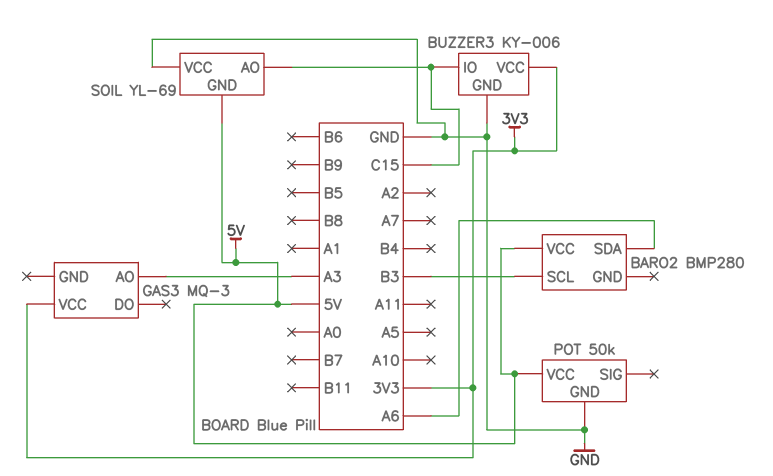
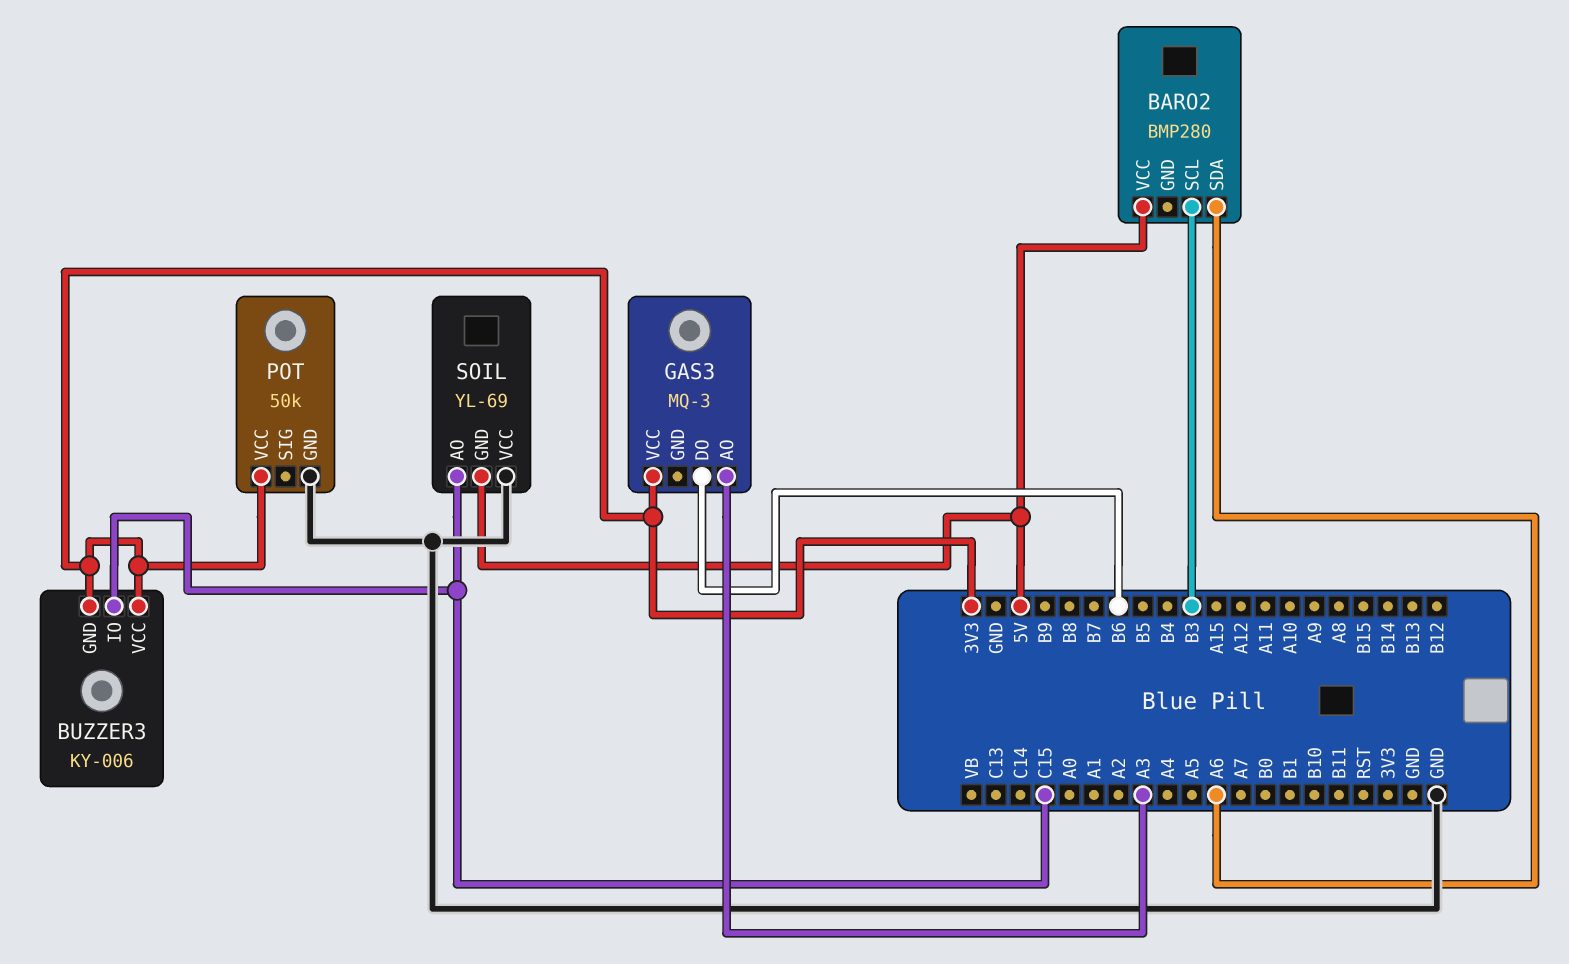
BUZZER3 pin GND: GND -> 3V3
GAS3 pin DO: none -> B6
POT pin VCC: 5V -> 3V3

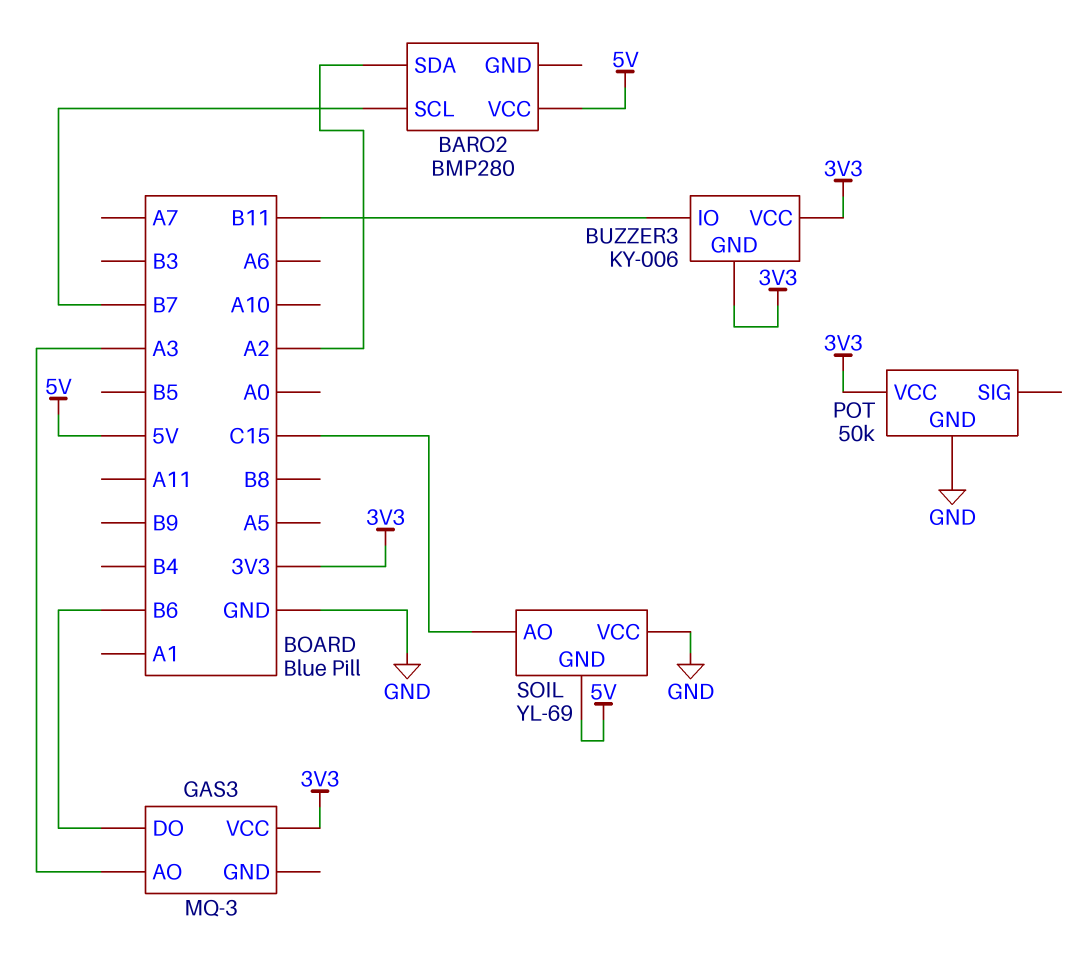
BARO2 pin SCL: B3 -> B7
BARO2 pin SDA: A6 -> A2
BUZZER3 pin IO: C15 -> B11

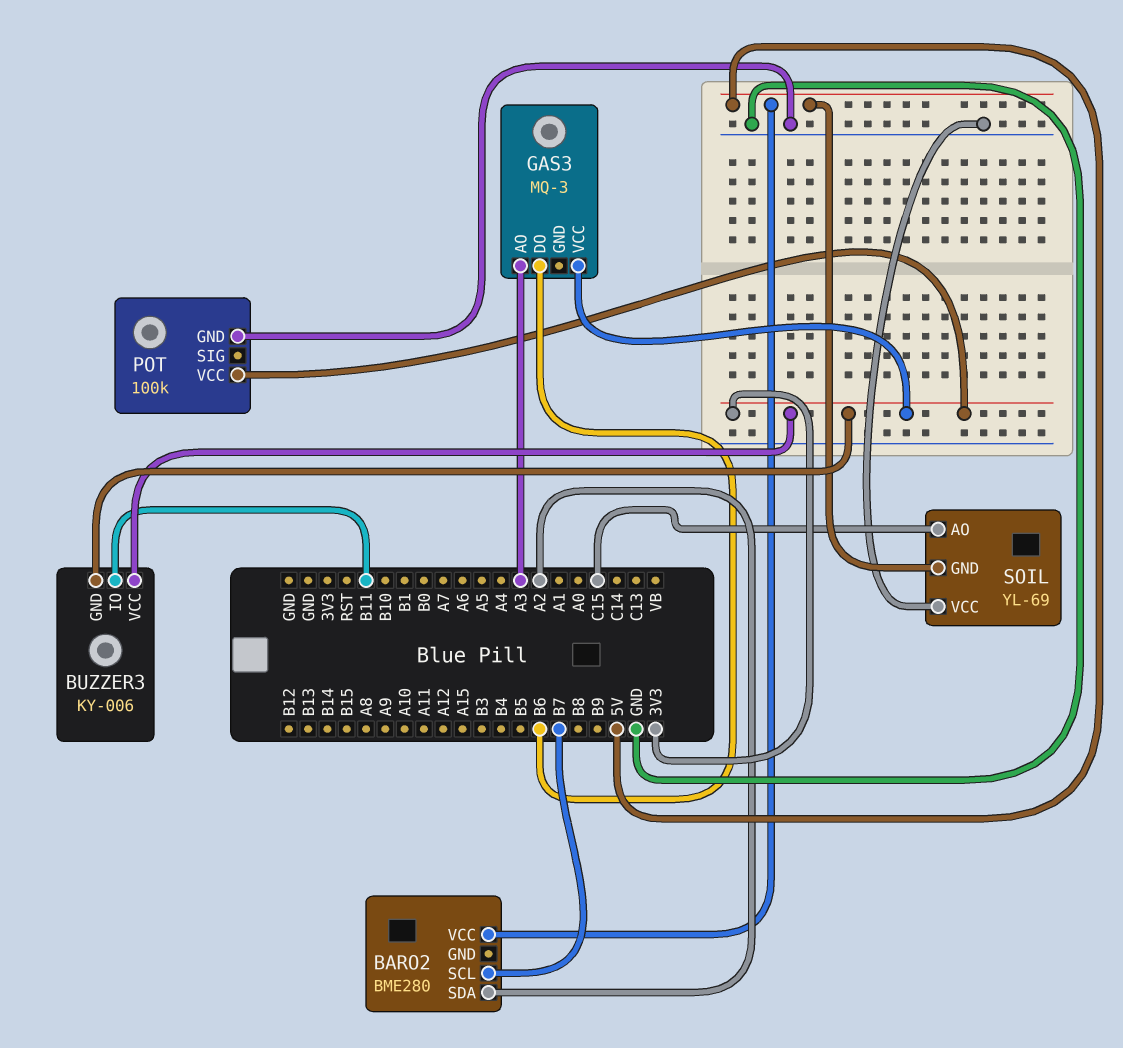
BARO2: BMP280 -> BME280
POT: 50k -> 100k

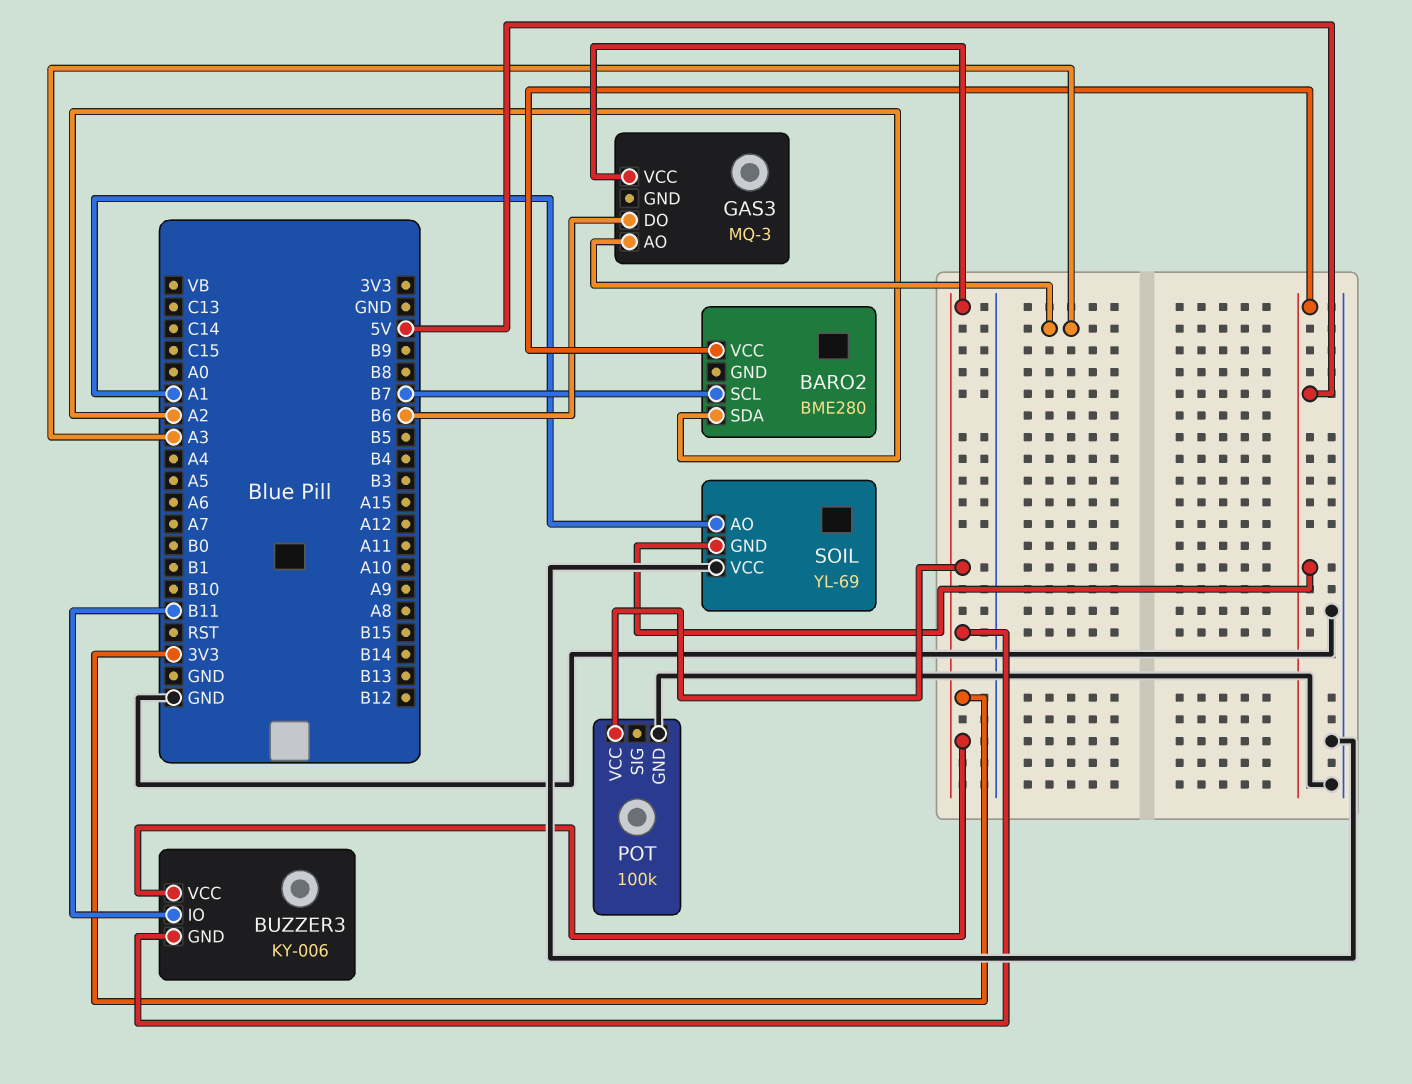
SOIL pin AO: C15 -> A1

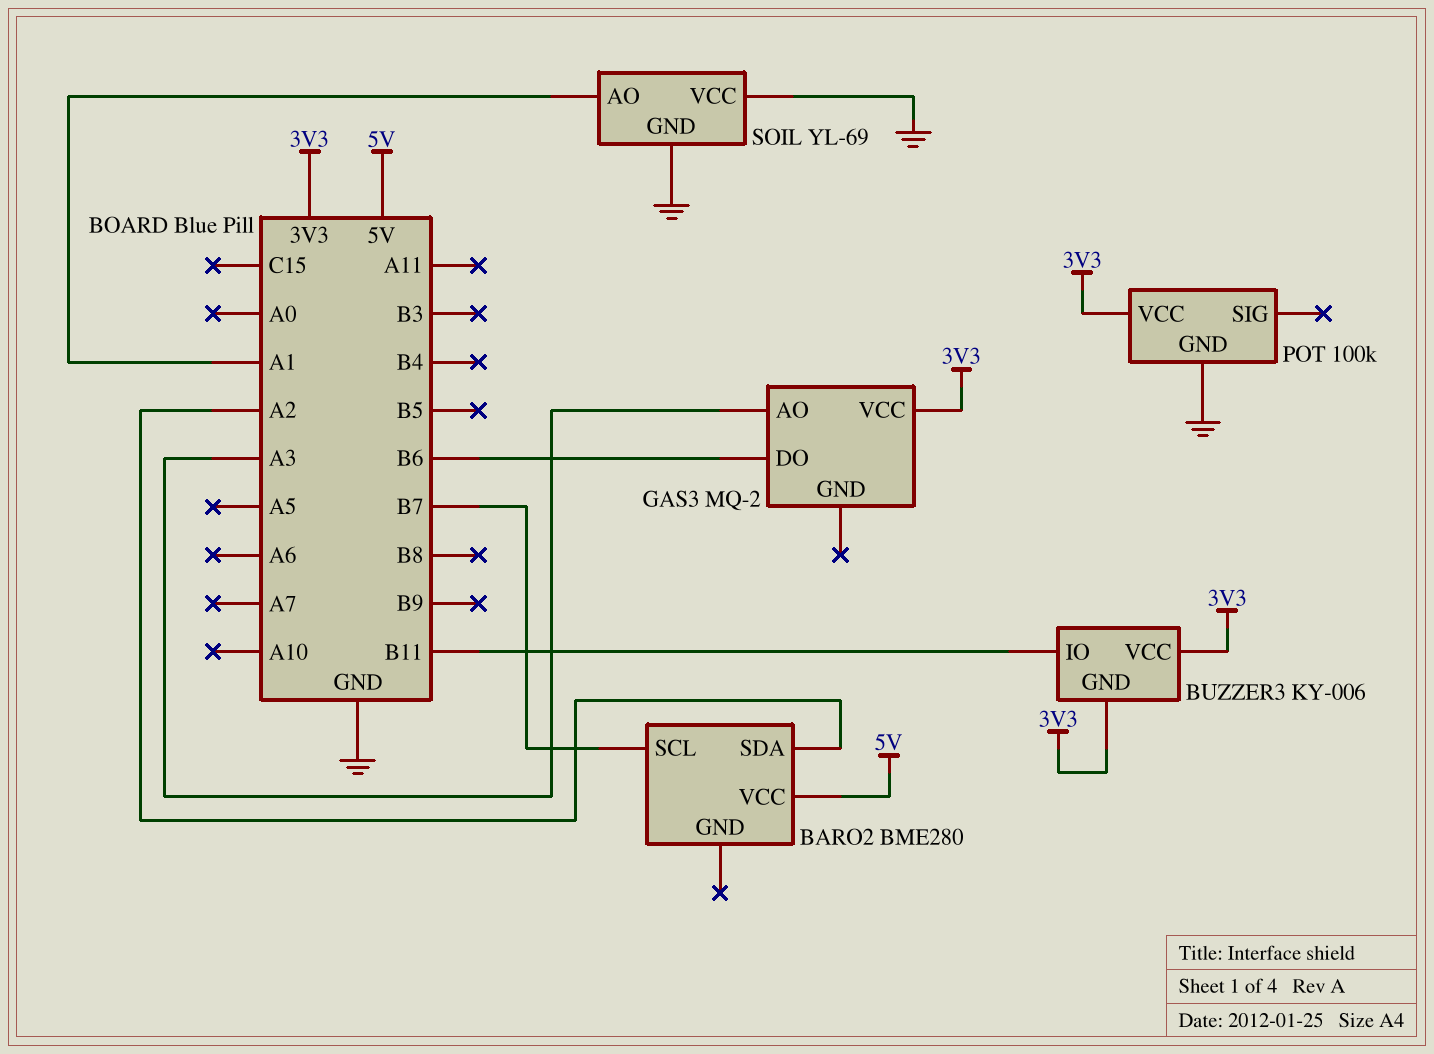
GAS3: MQ-3 -> MQ-2
SOIL pin GND: 5V -> GND

